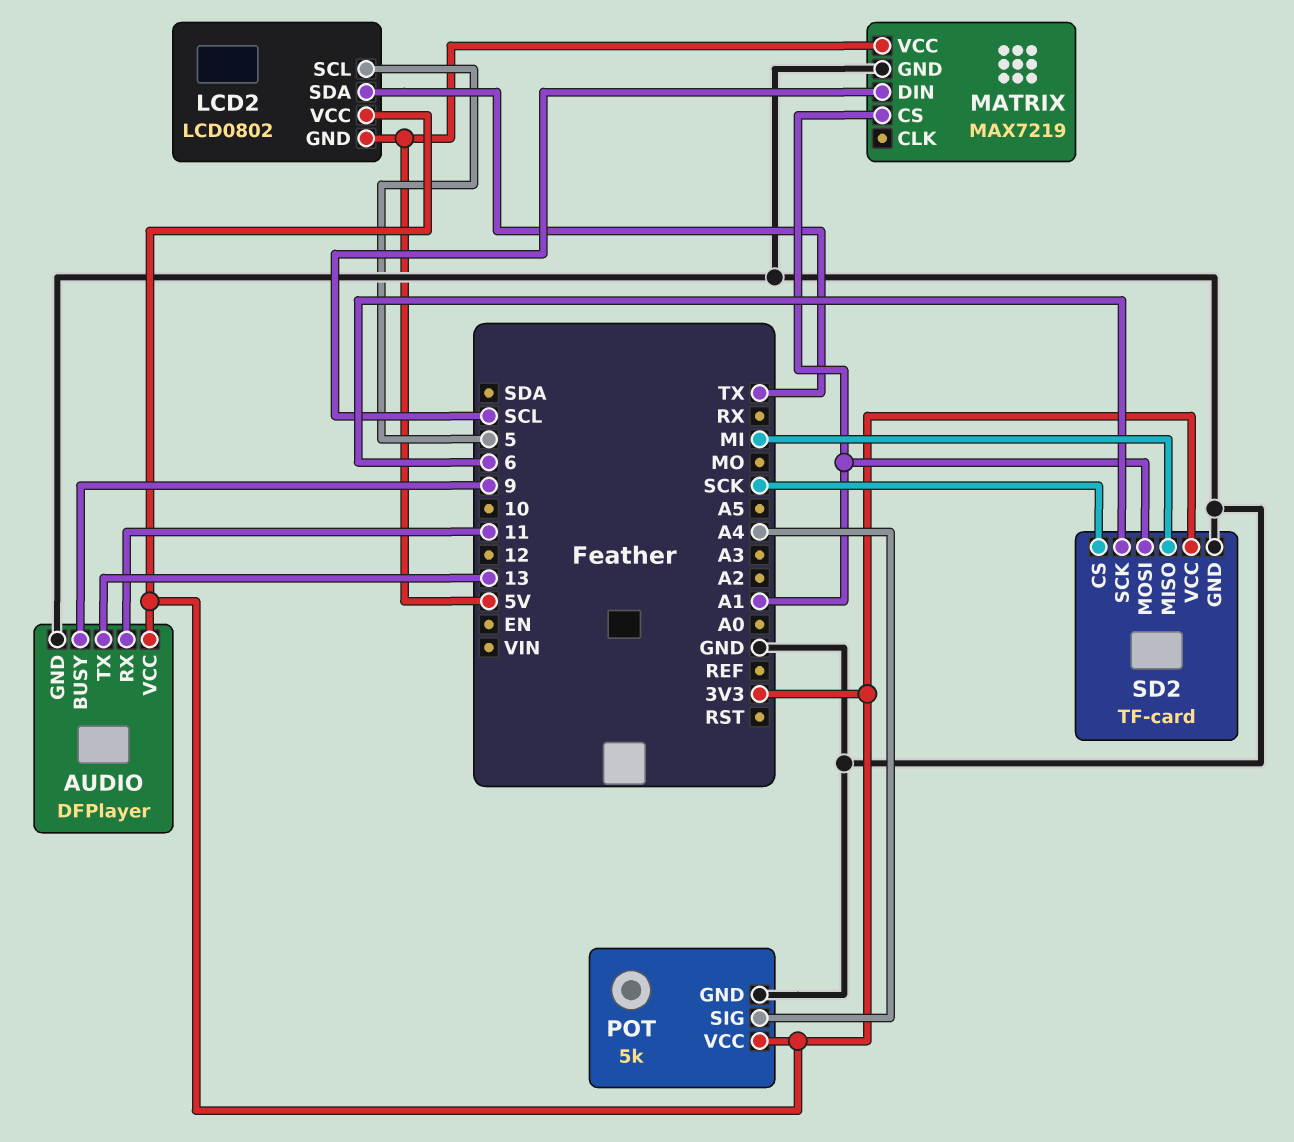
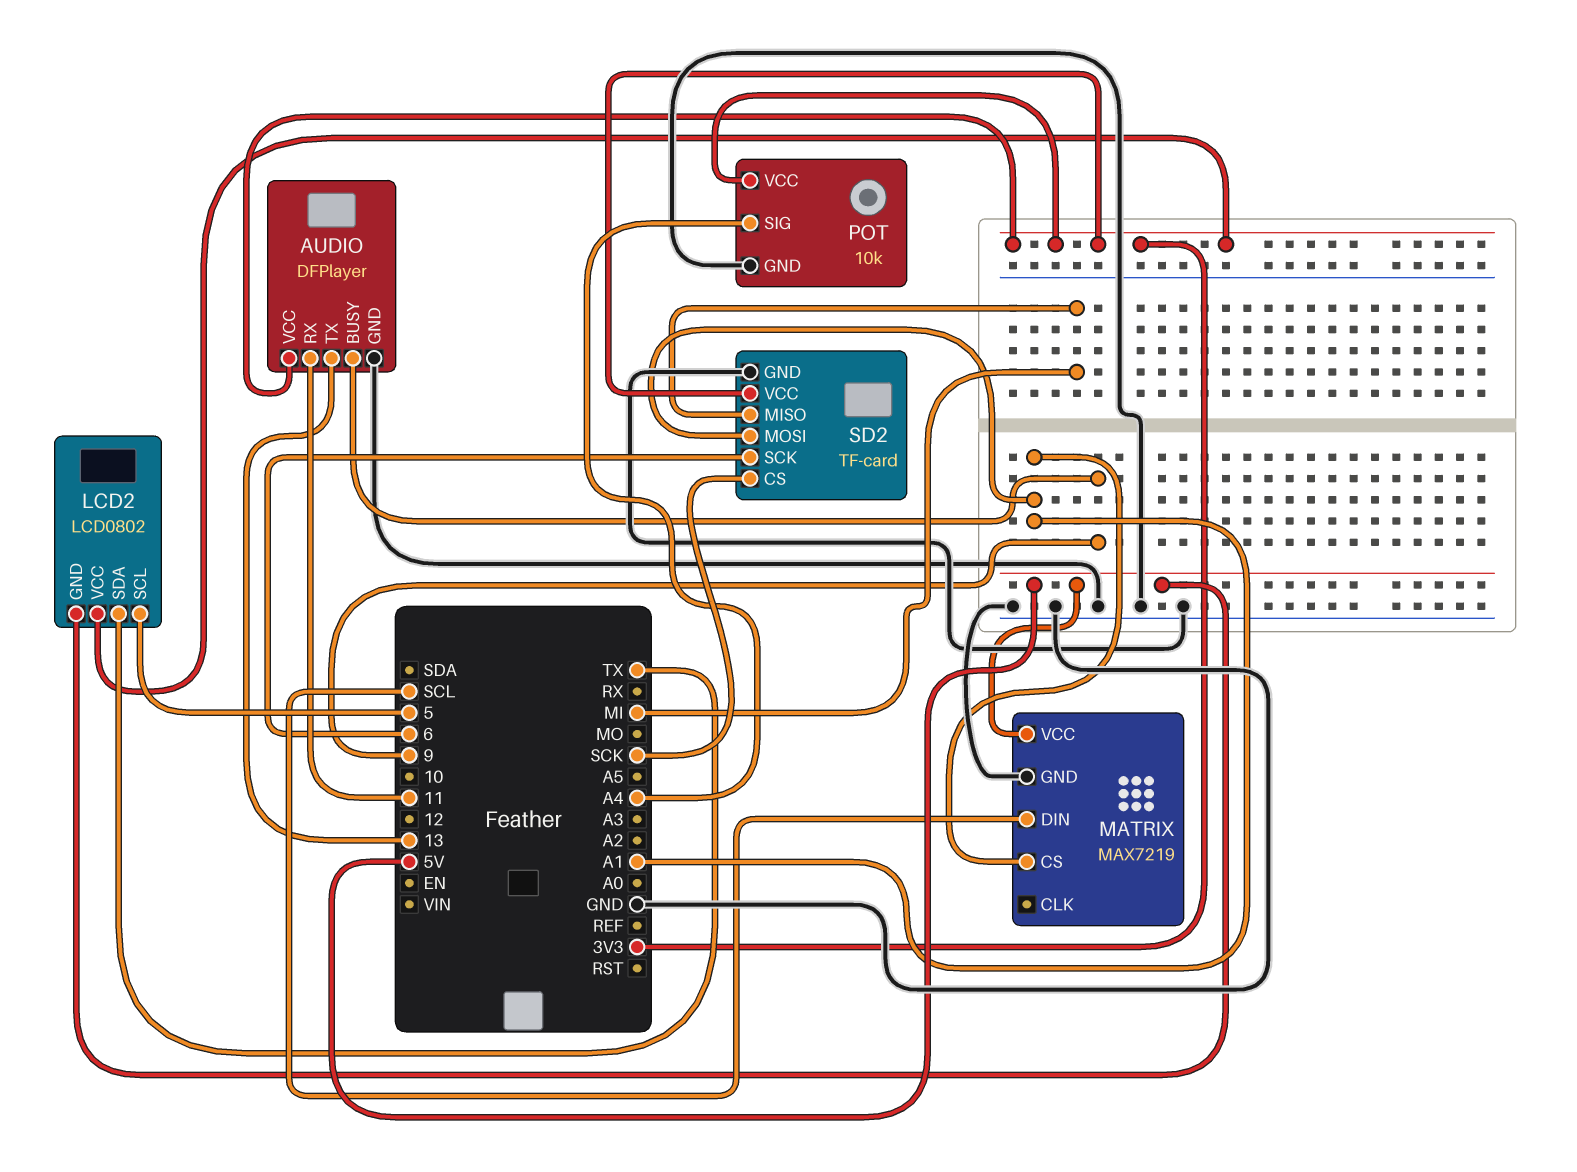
POT: 5k -> 10k

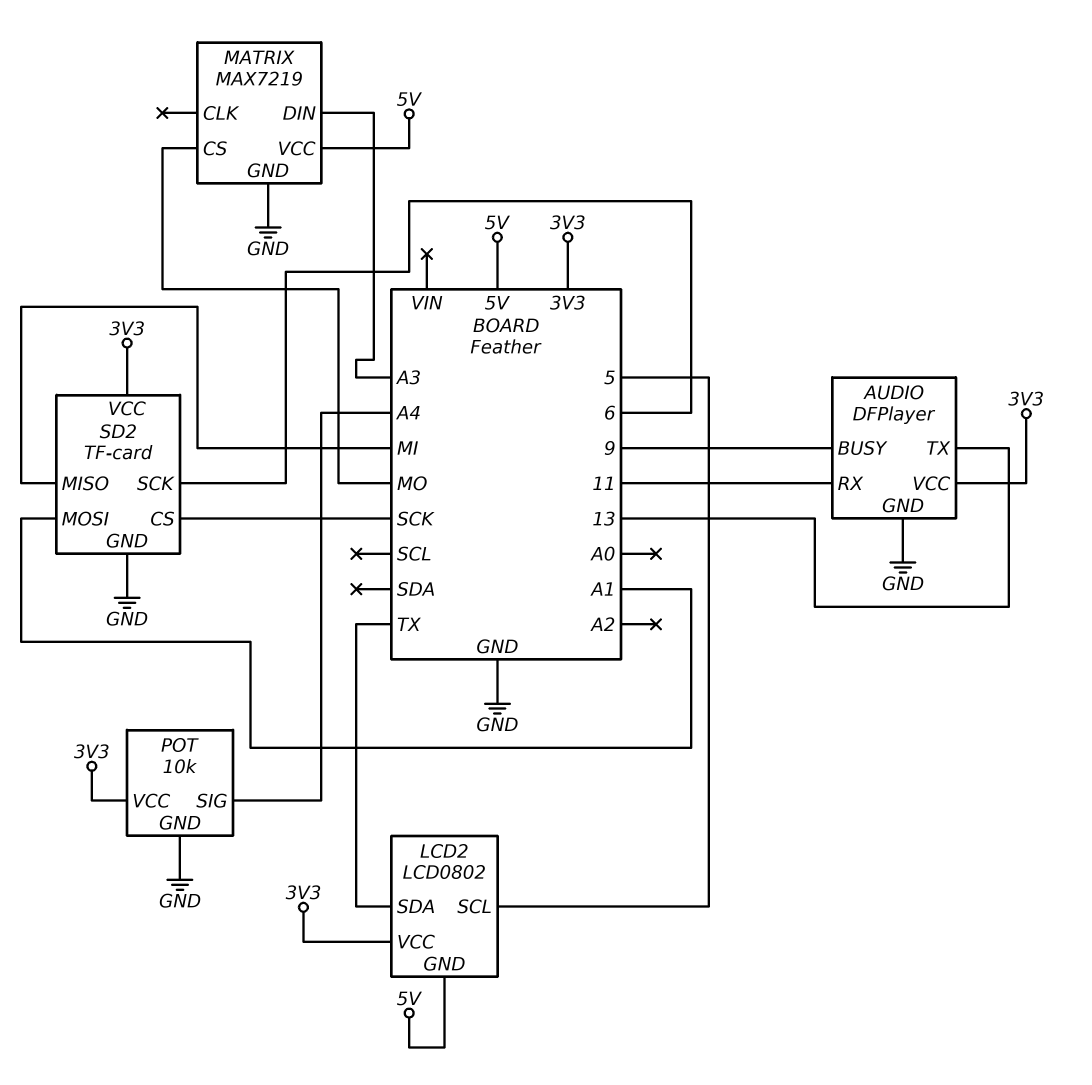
MATRIX pin CS: A1 -> MO
MATRIX pin DIN: SCL -> A3

